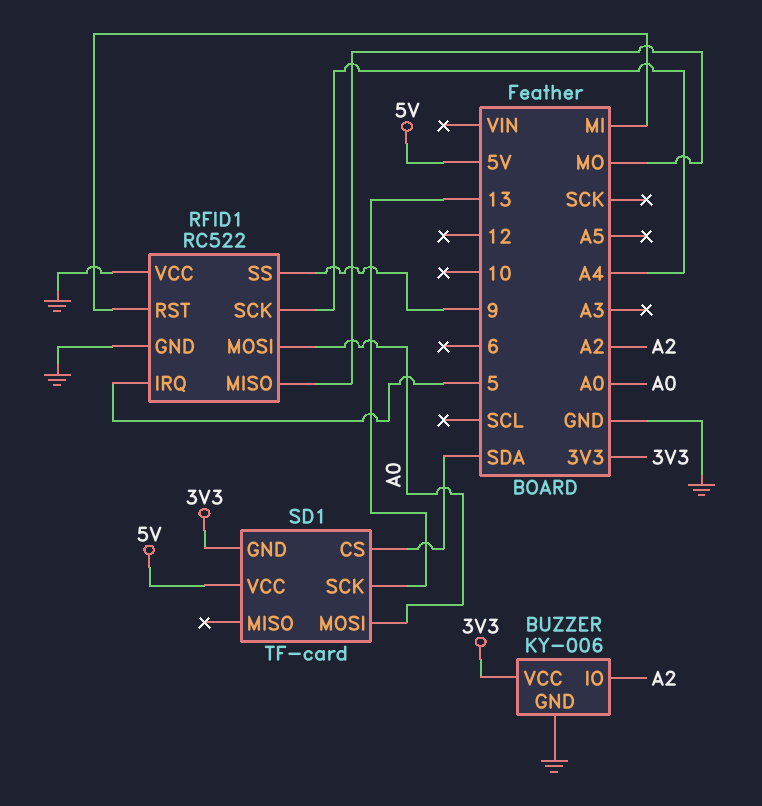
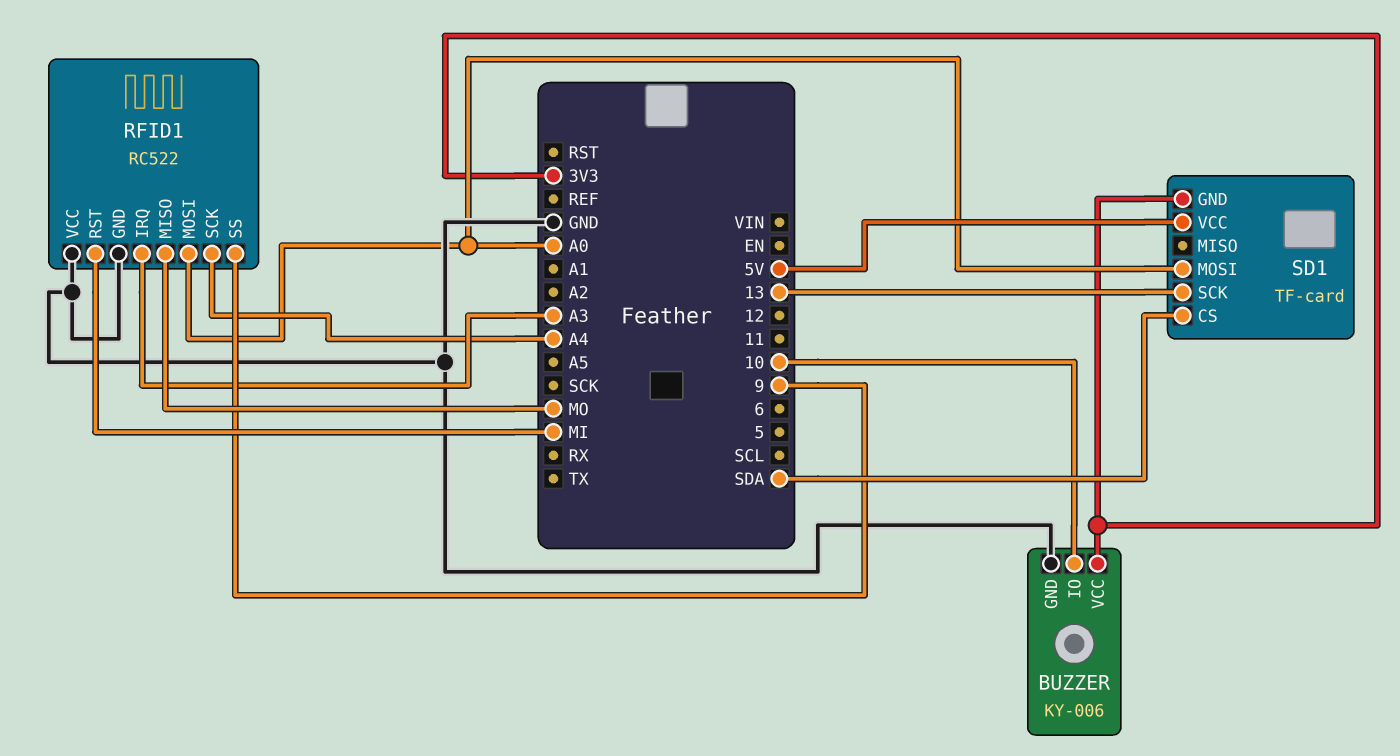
BUZZER pin IO: A2 -> 10
RFID1 pin IRQ: 5 -> A3

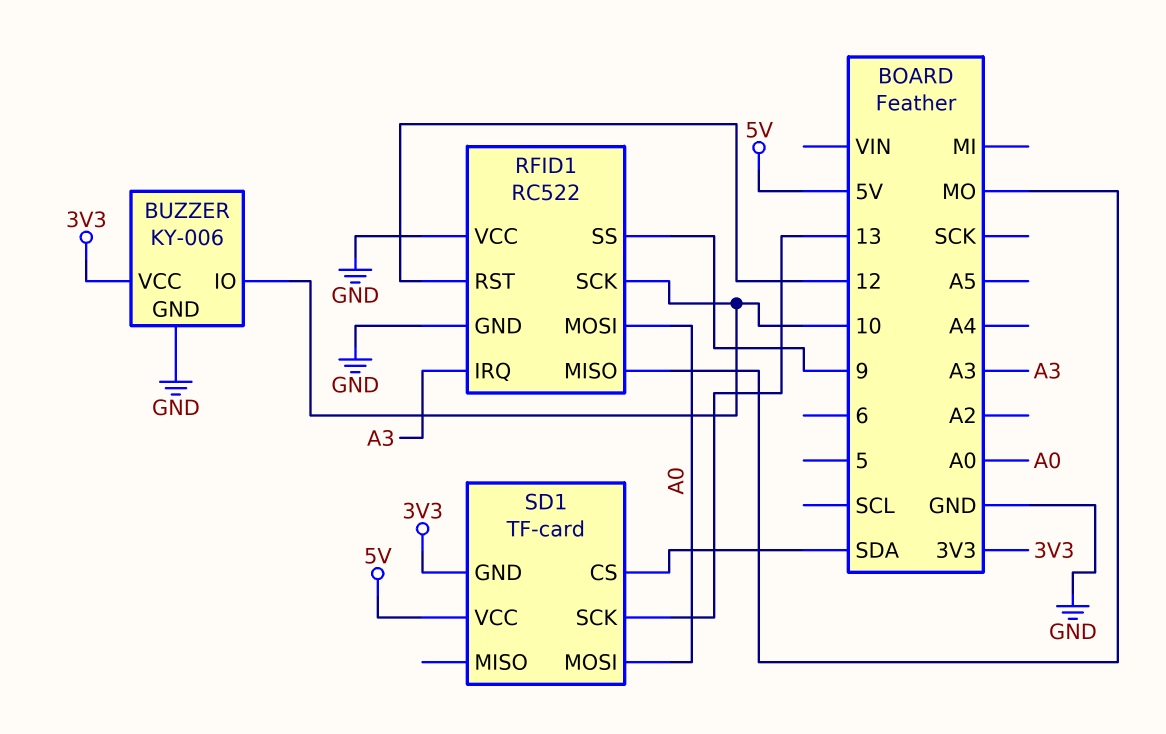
RFID1 pin RST: MI -> 12
RFID1 pin SCK: A4 -> 10

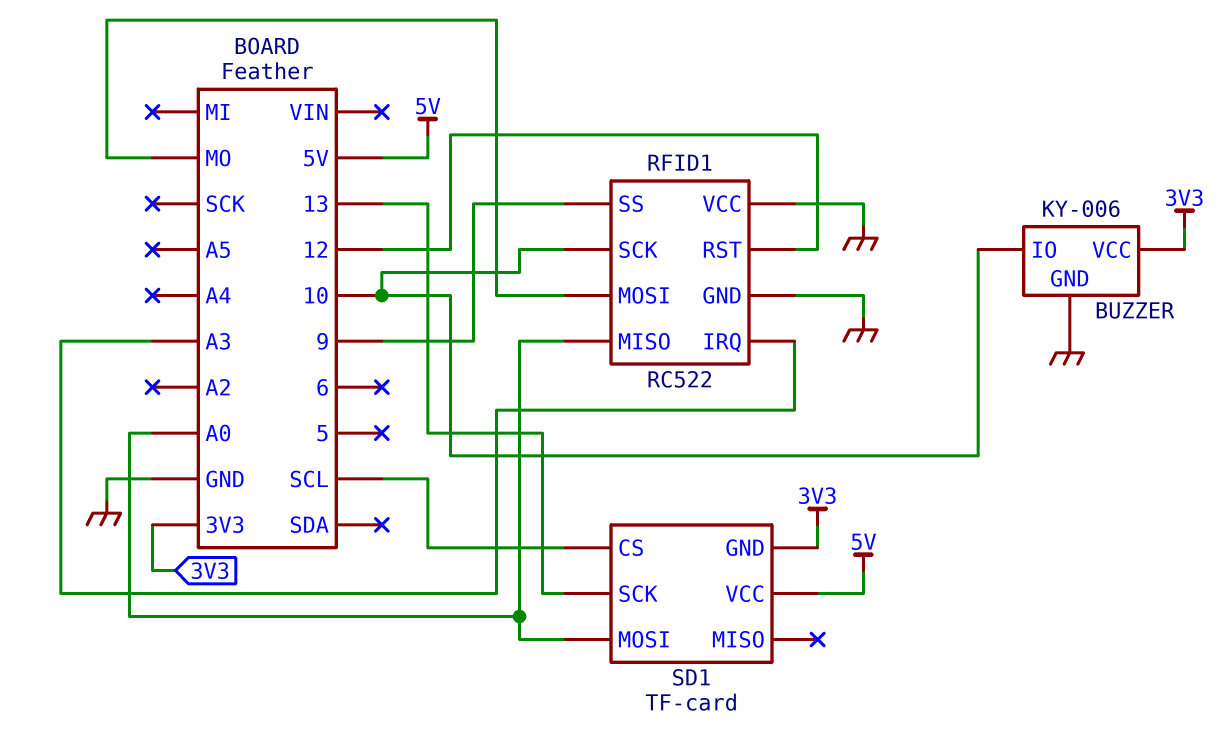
RFID1 pin MISO: MO -> A0
RFID1 pin MOSI: A0 -> MO
SD1 pin CS: SDA -> SCL

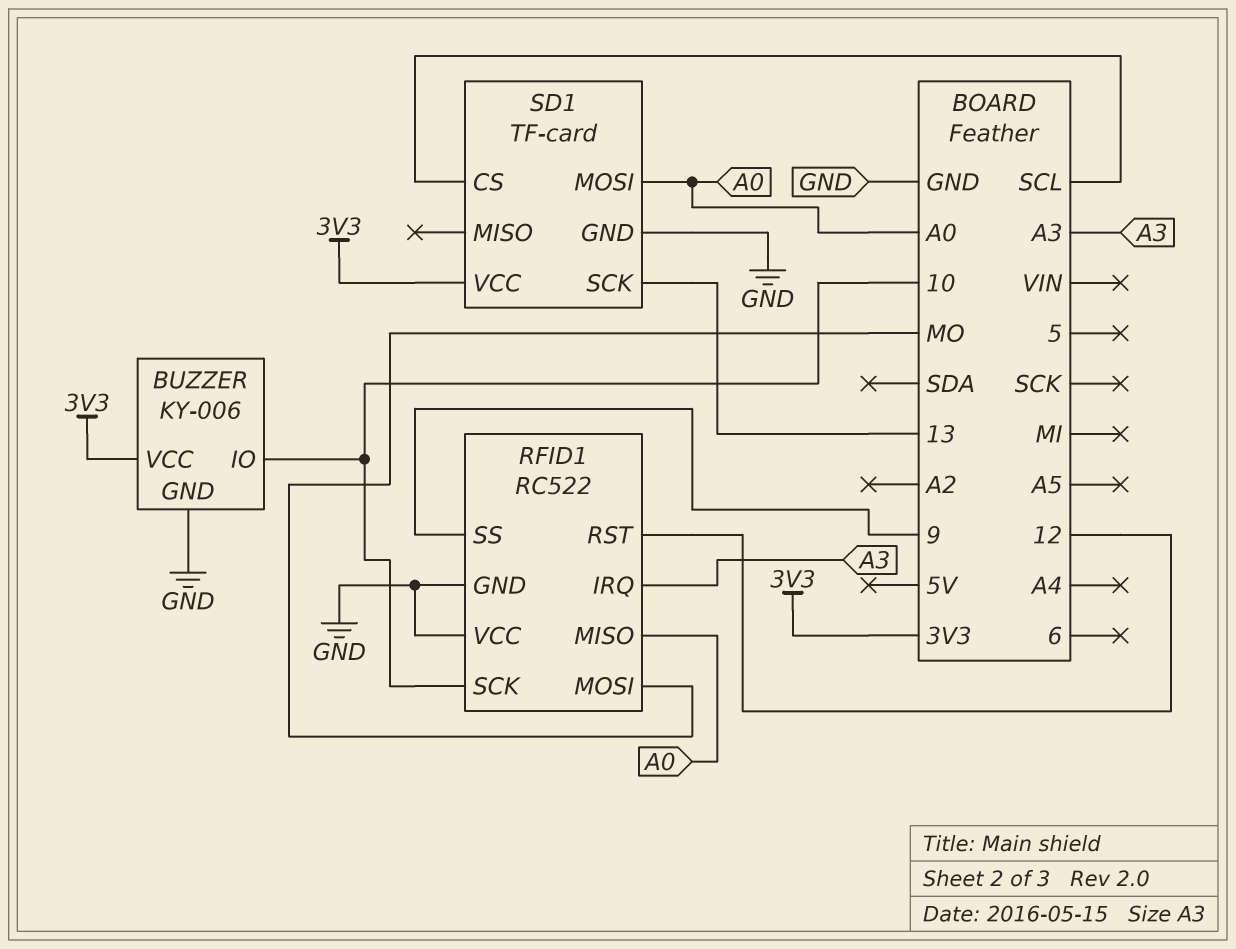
SD1 pin GND: 3V3 -> GND
SD1 pin VCC: 5V -> 3V3

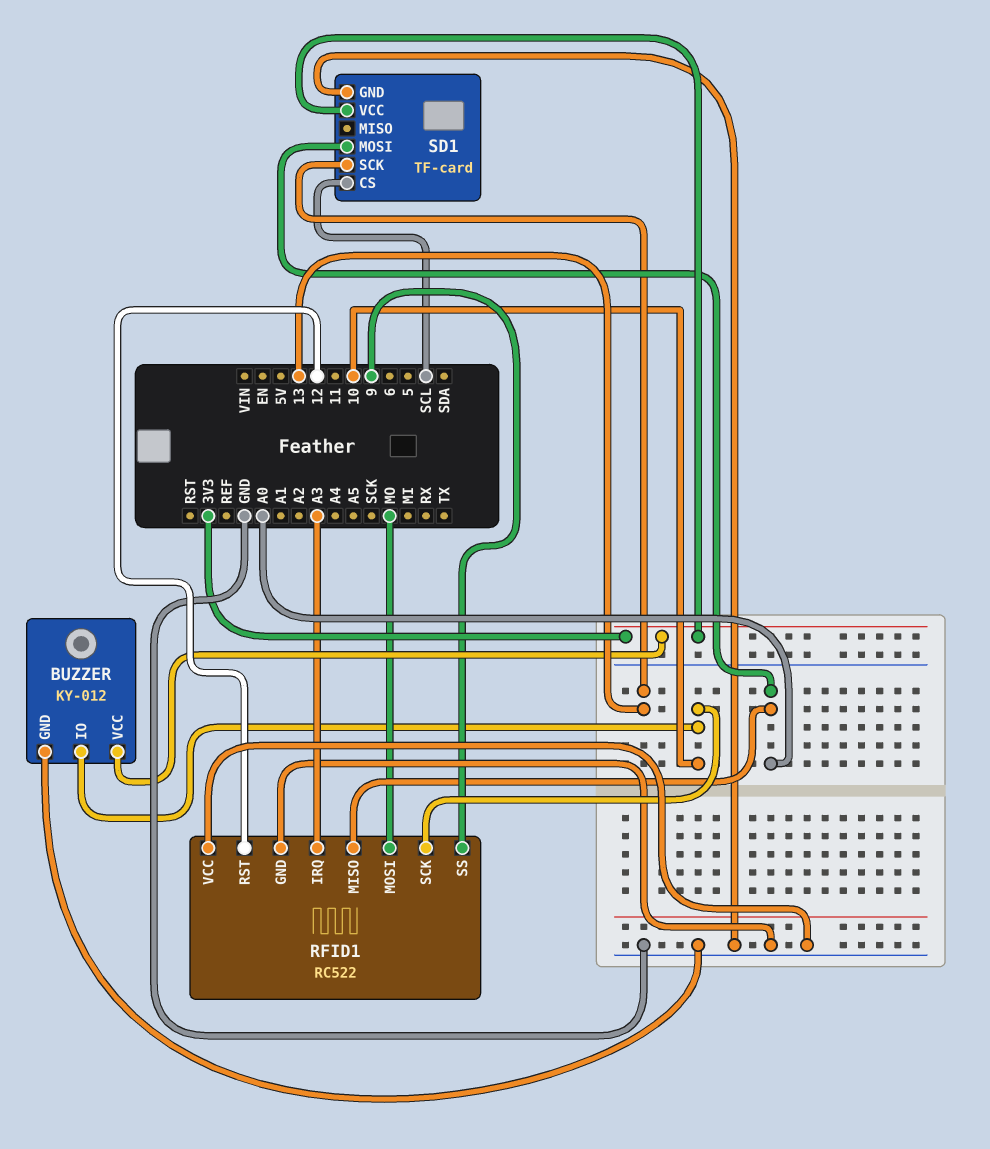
BUZZER: KY-006 -> KY-012

